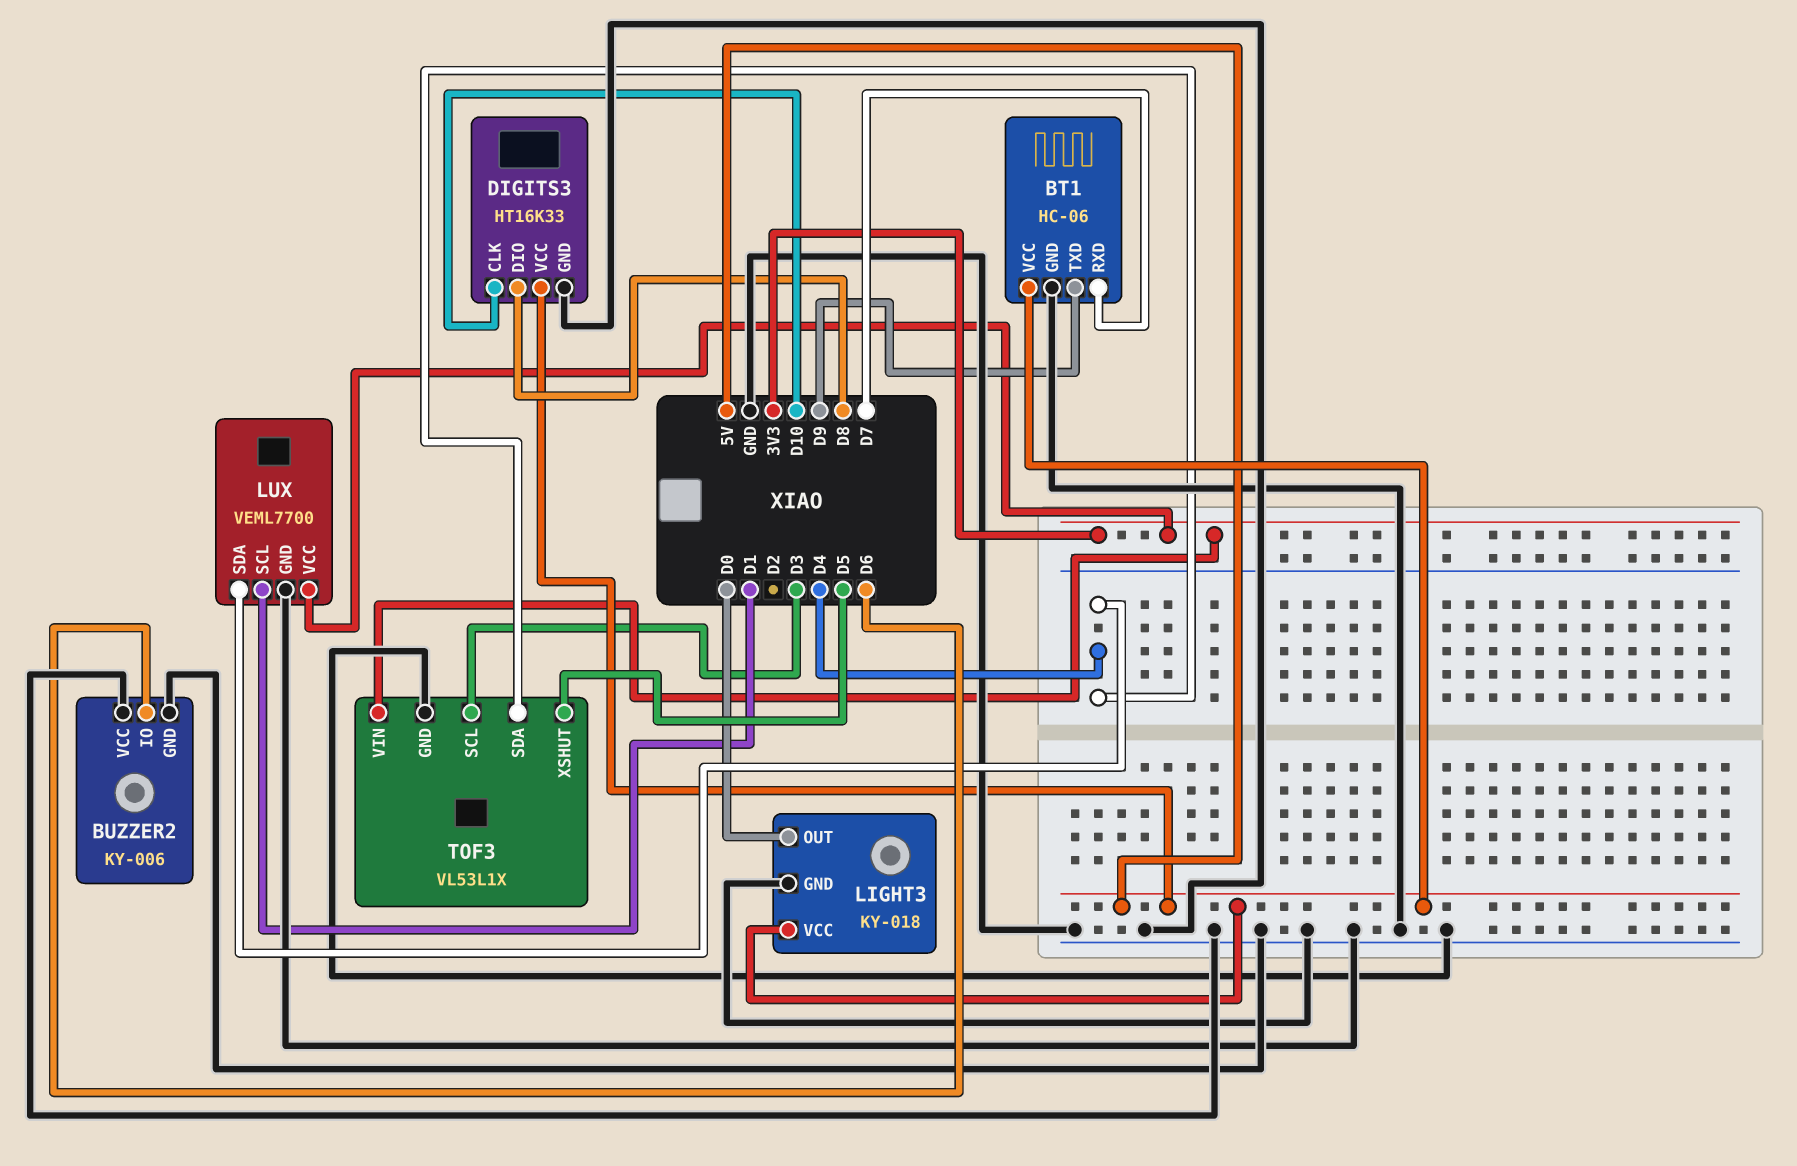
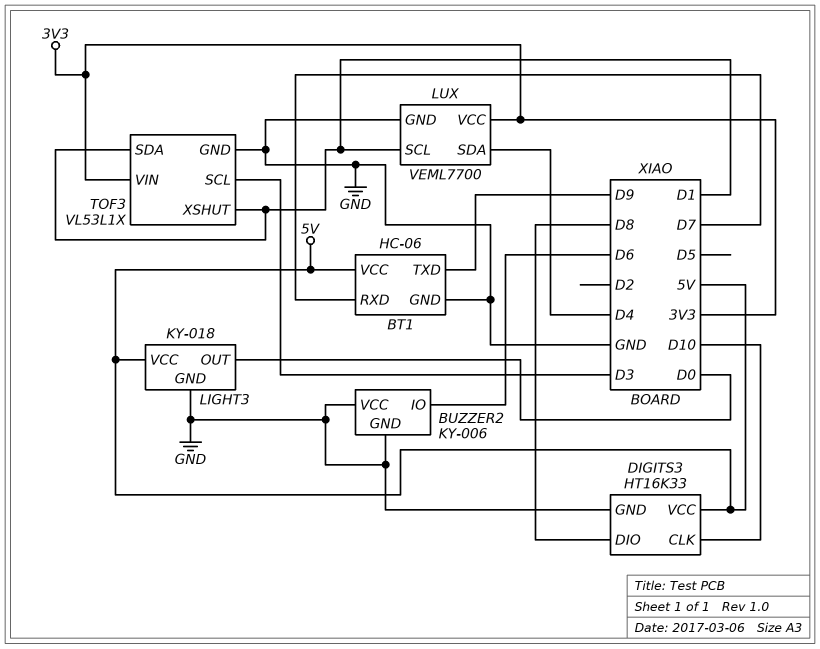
TOF3 pin SDA: D4 -> D1
TOF3 pin XSHUT: D5 -> D1

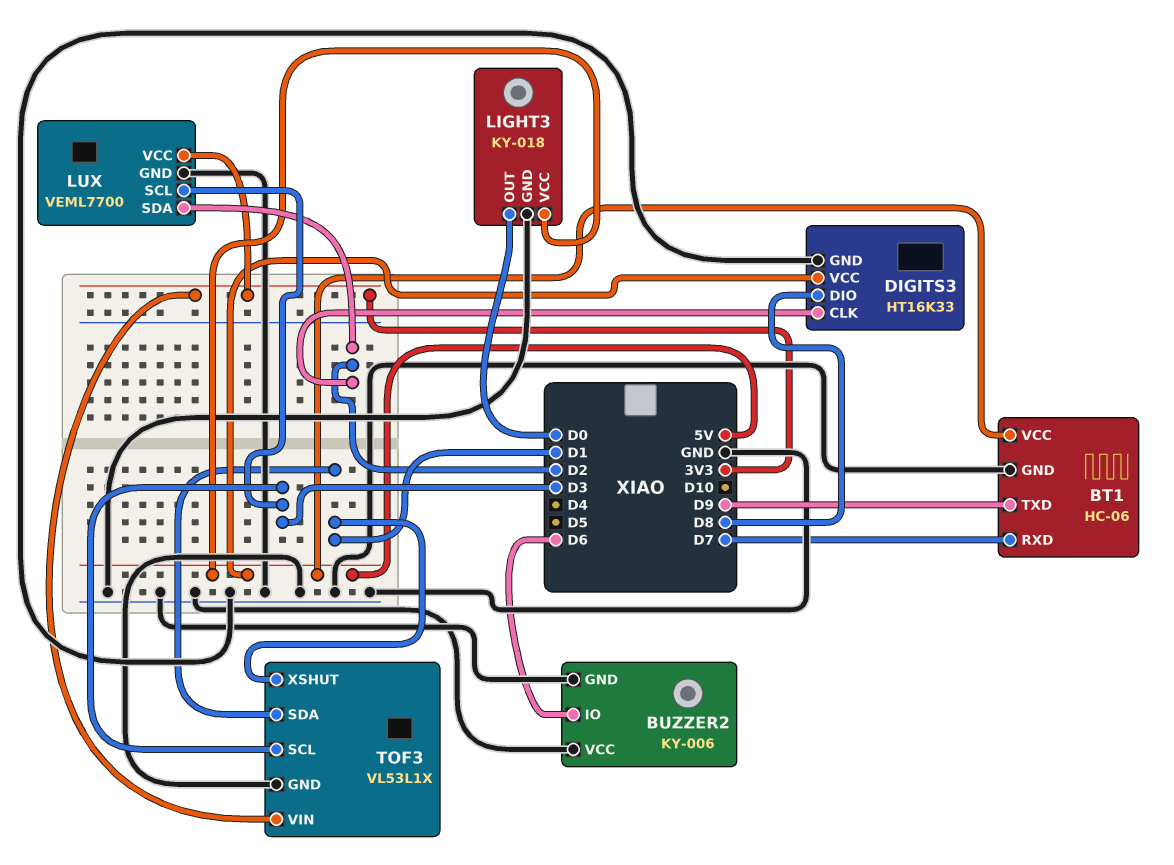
DIGITS3 pin CLK: D10 -> D2
LUX pin SCL: D1 -> D3
LUX pin SDA: D4 -> D2

